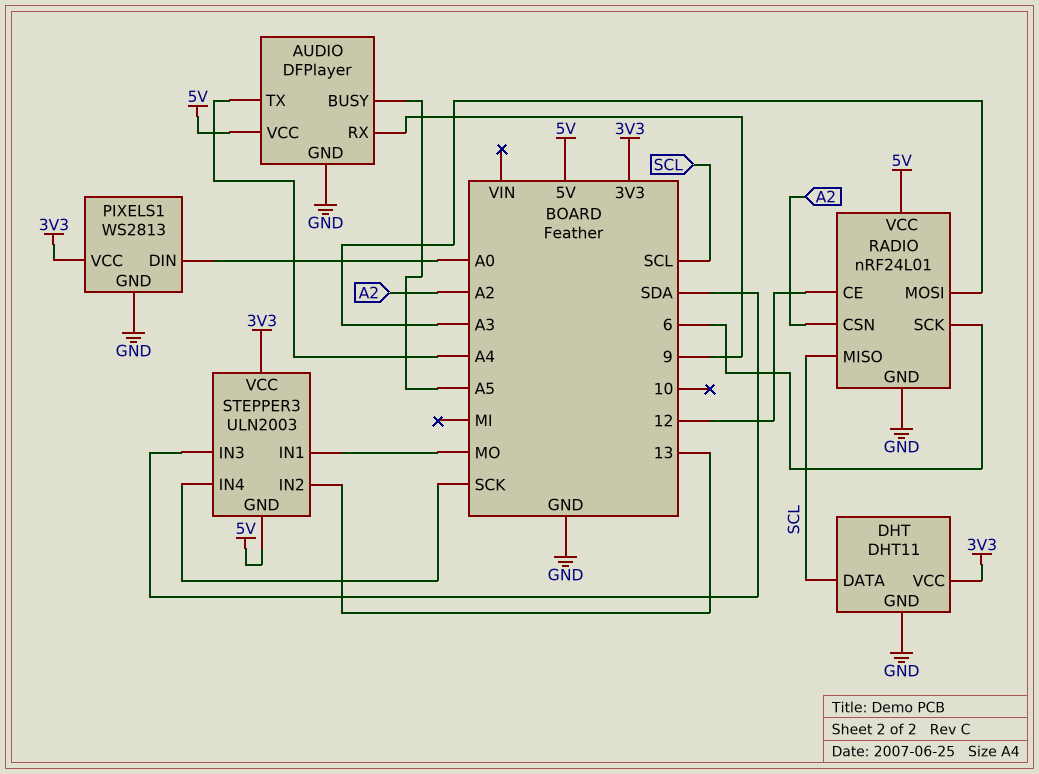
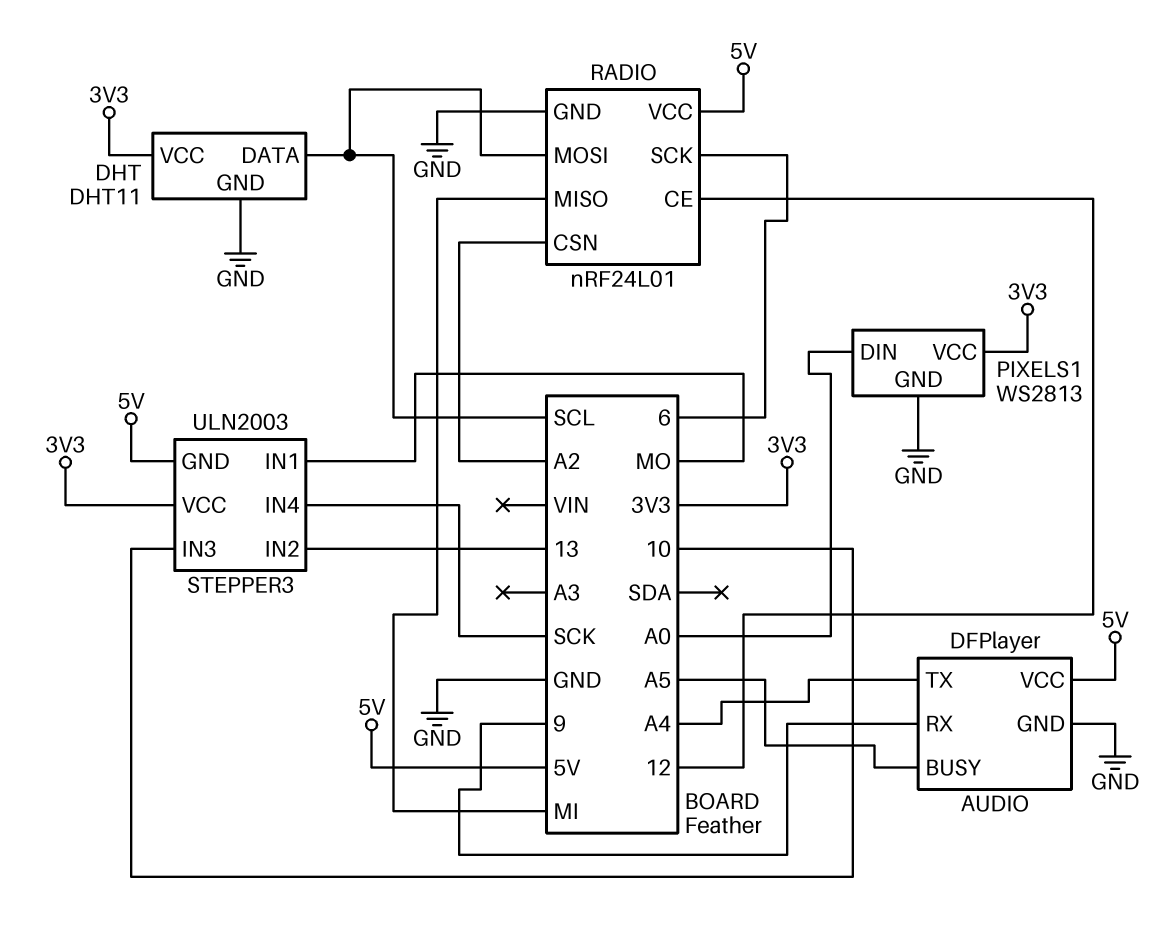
RADIO pin MISO: SCL -> MI
RADIO pin MOSI: A3 -> SCL
STEPPER3 pin IN3: SDA -> 10

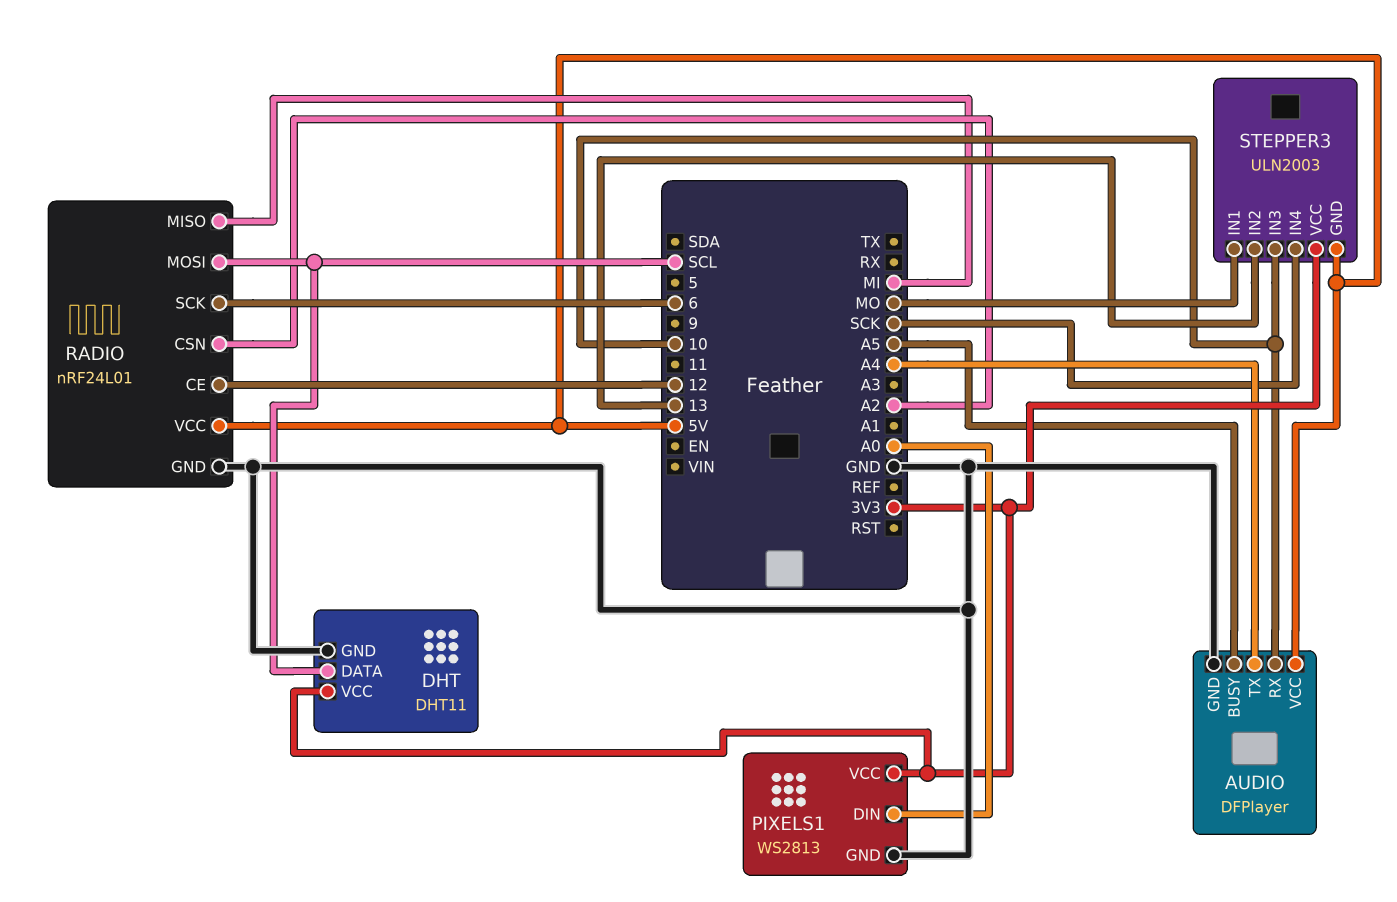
AUDIO pin RX: 9 -> 10

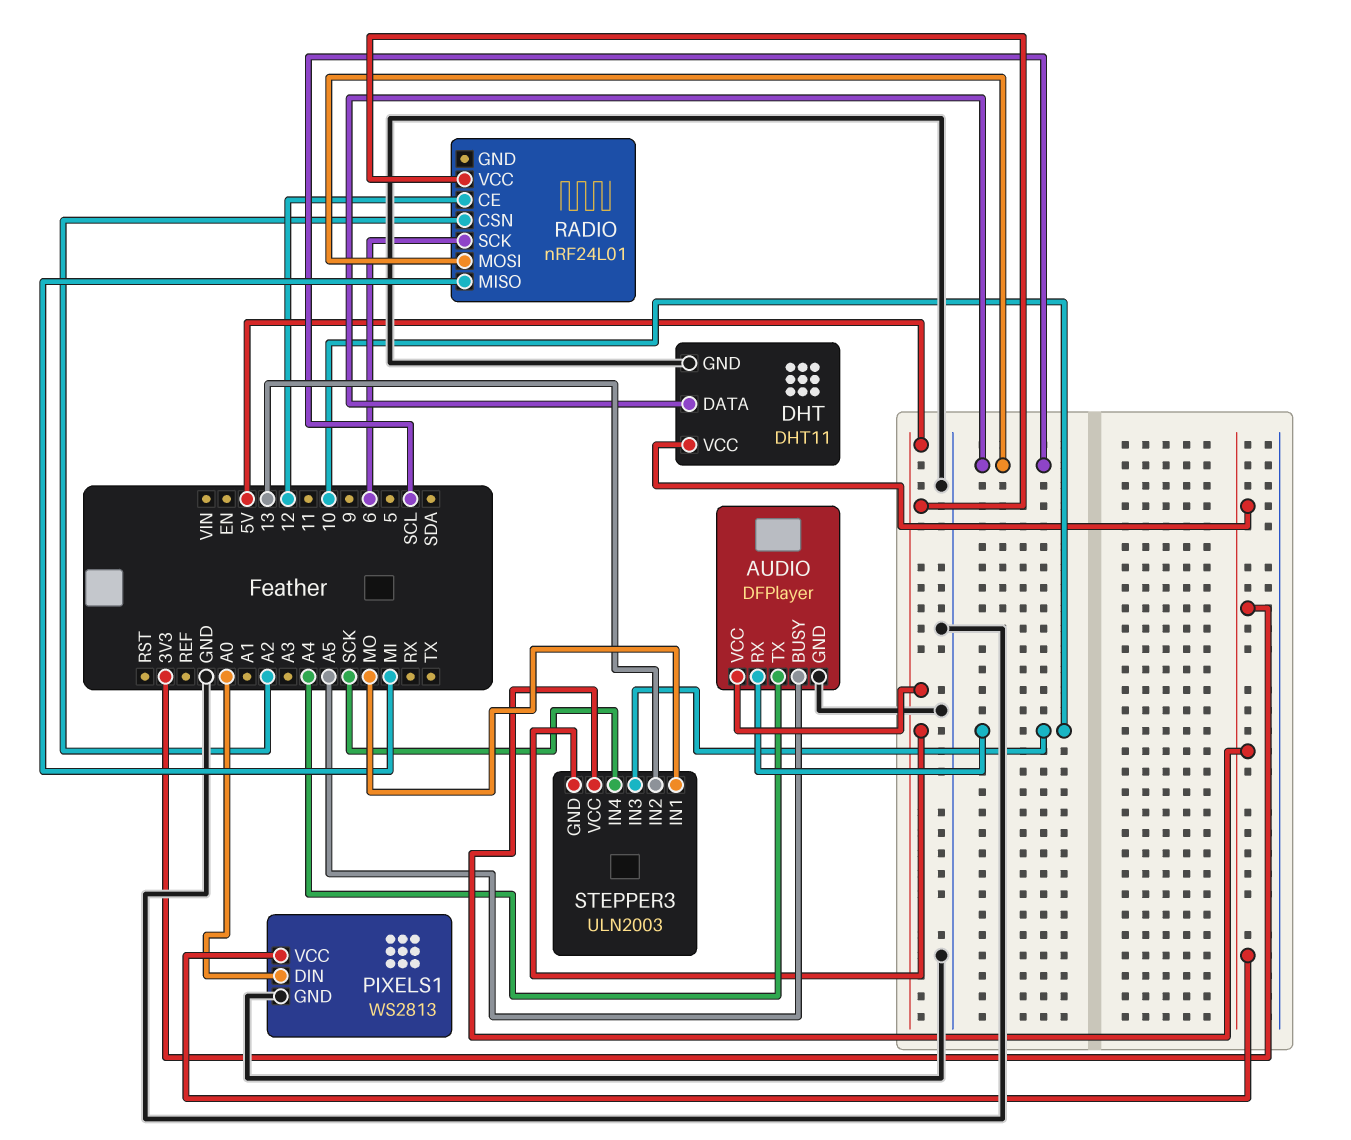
RADIO pin GND: GND -> none

